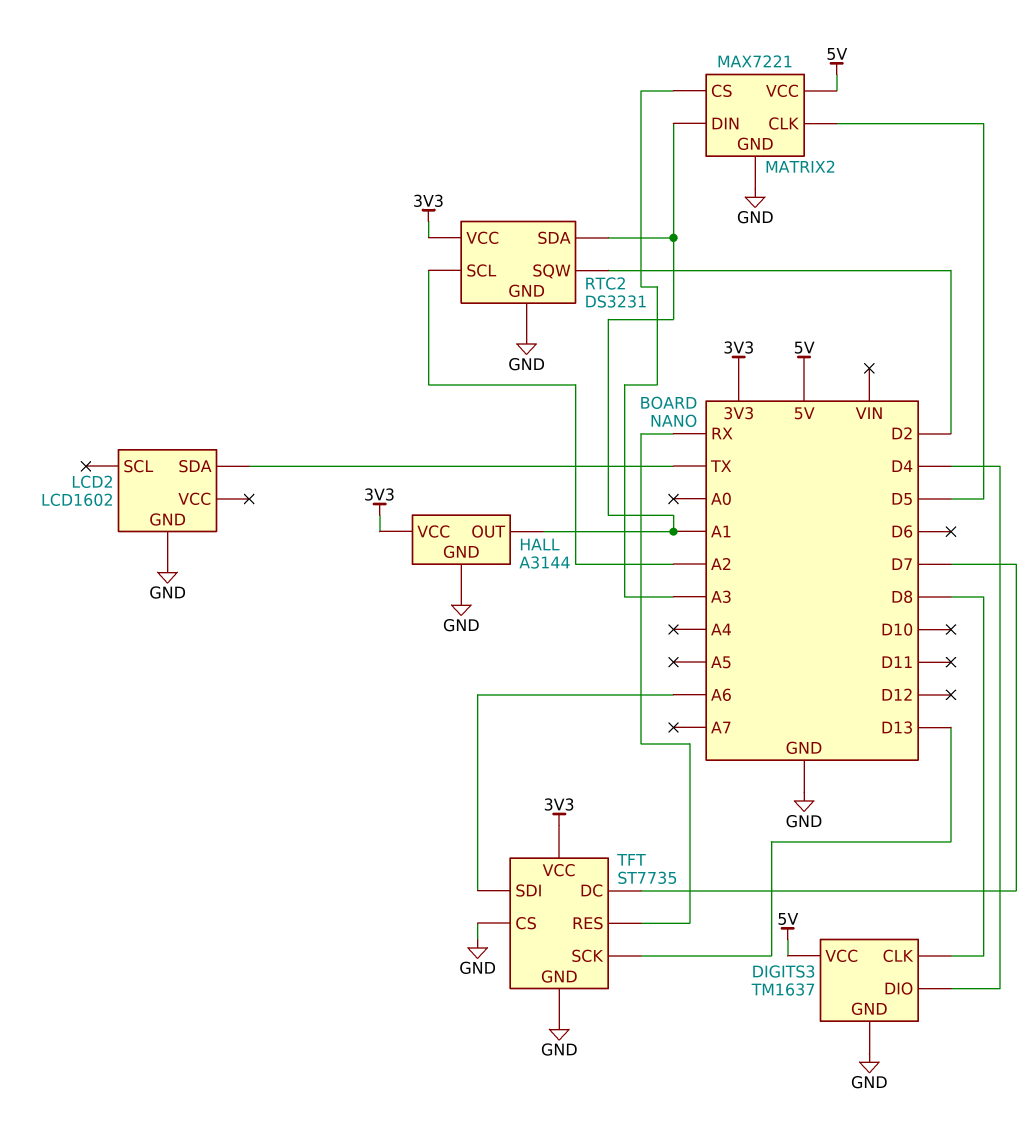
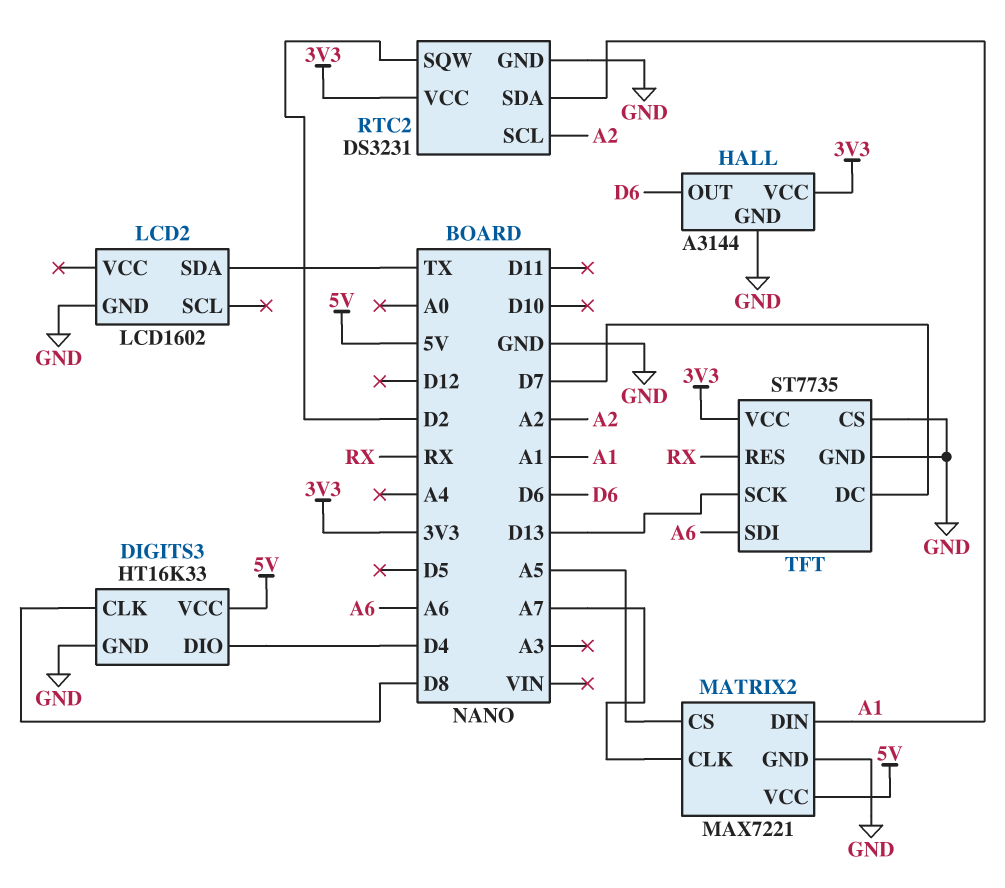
DIGITS3: TM1637 -> HT16K33
HALL pin OUT: A1 -> D6
MATRIX2 pin CLK: D5 -> A7
MATRIX2 pin CS: A3 -> A5

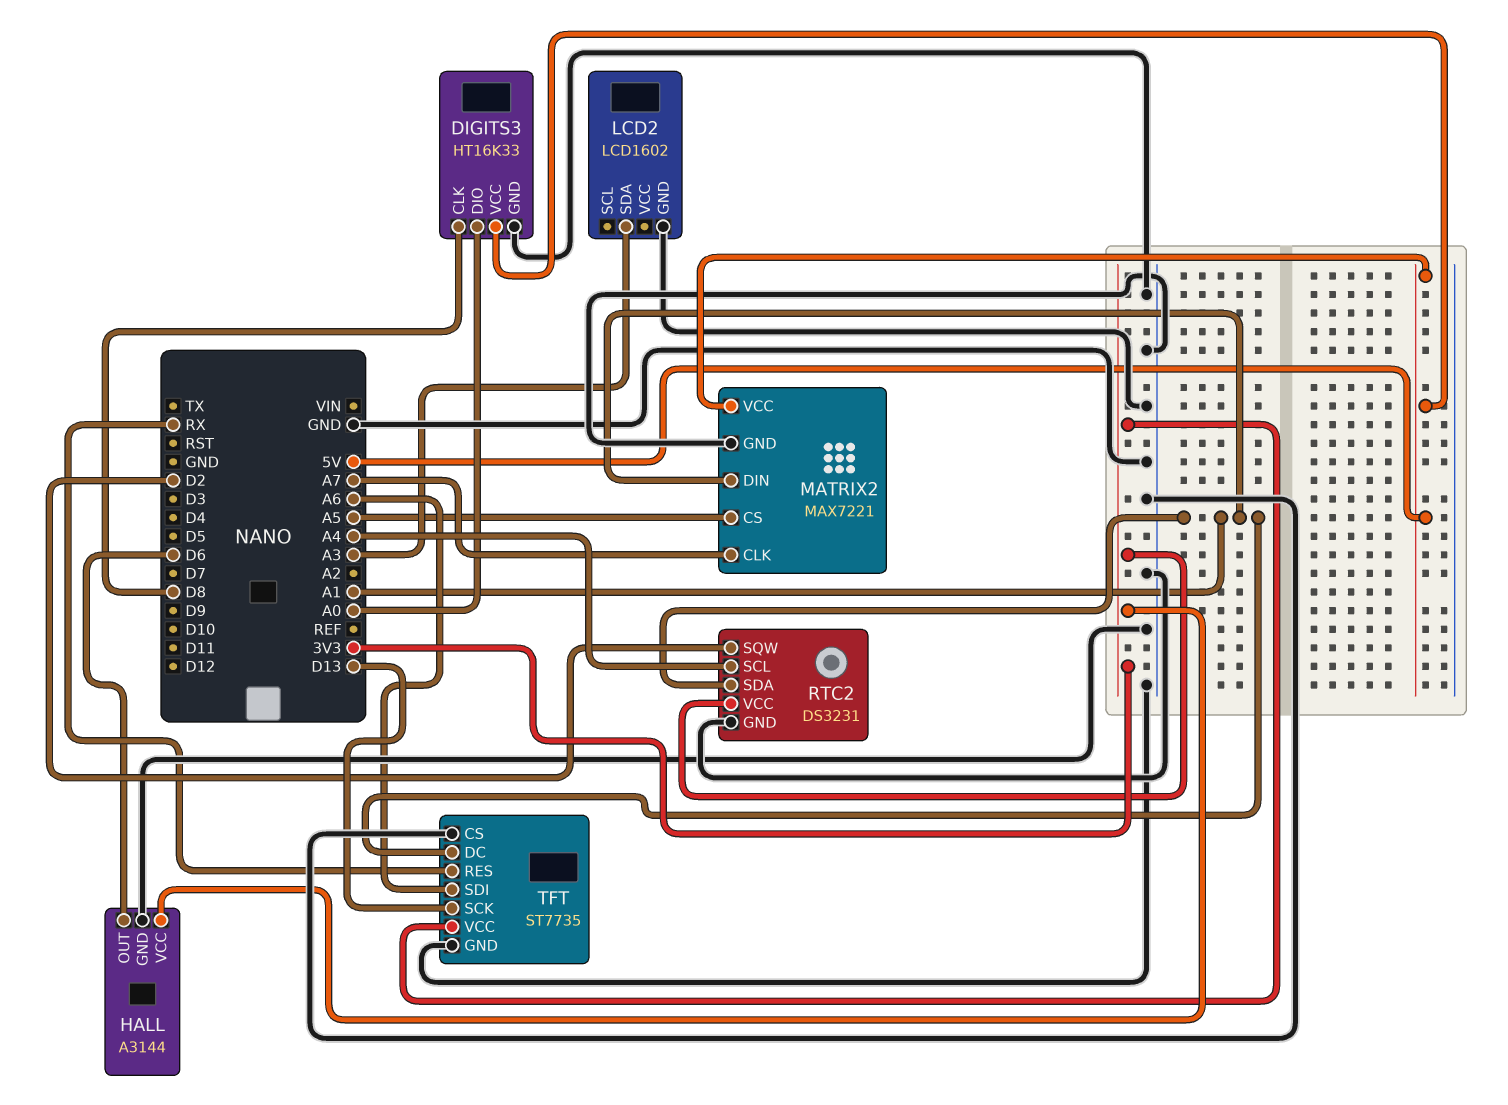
DIGITS3 pin DIO: D4 -> A0
LCD2 pin SDA: TX -> A3
RTC2 pin SCL: A2 -> A4
TFT pin DC: D7 -> A1

